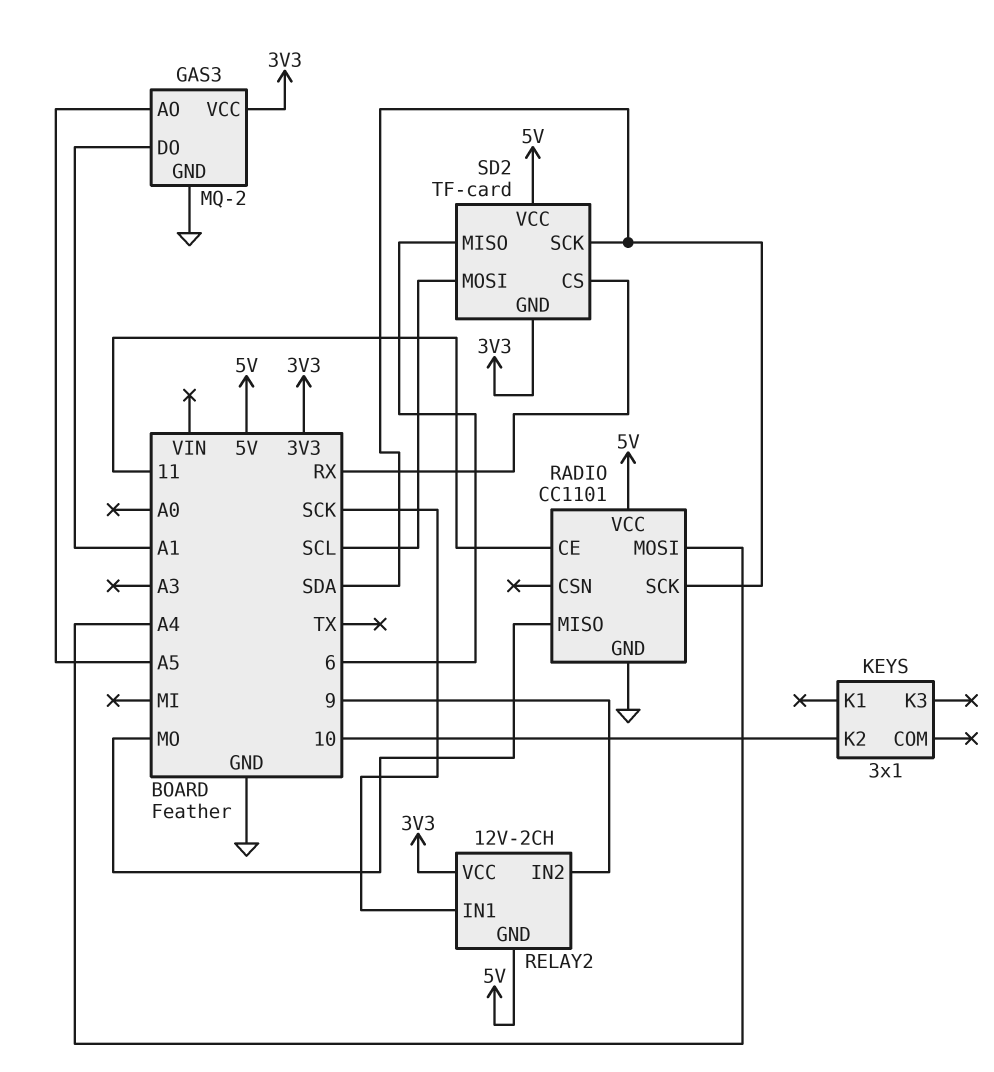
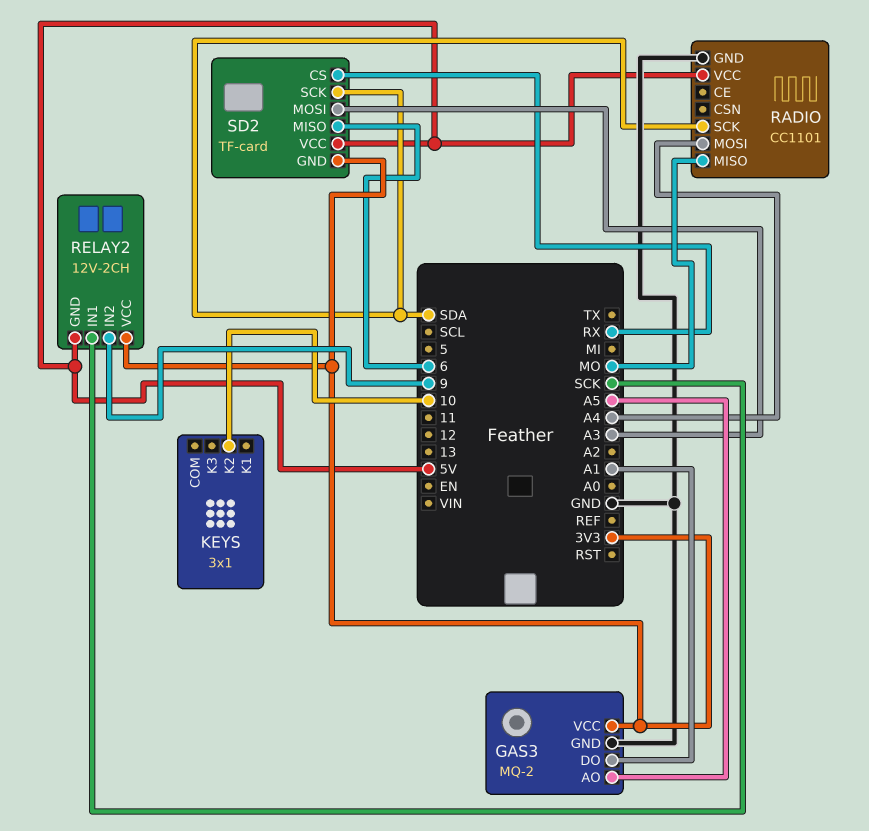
RADIO pin CE: 11 -> none
SD2 pin MOSI: SCL -> A3

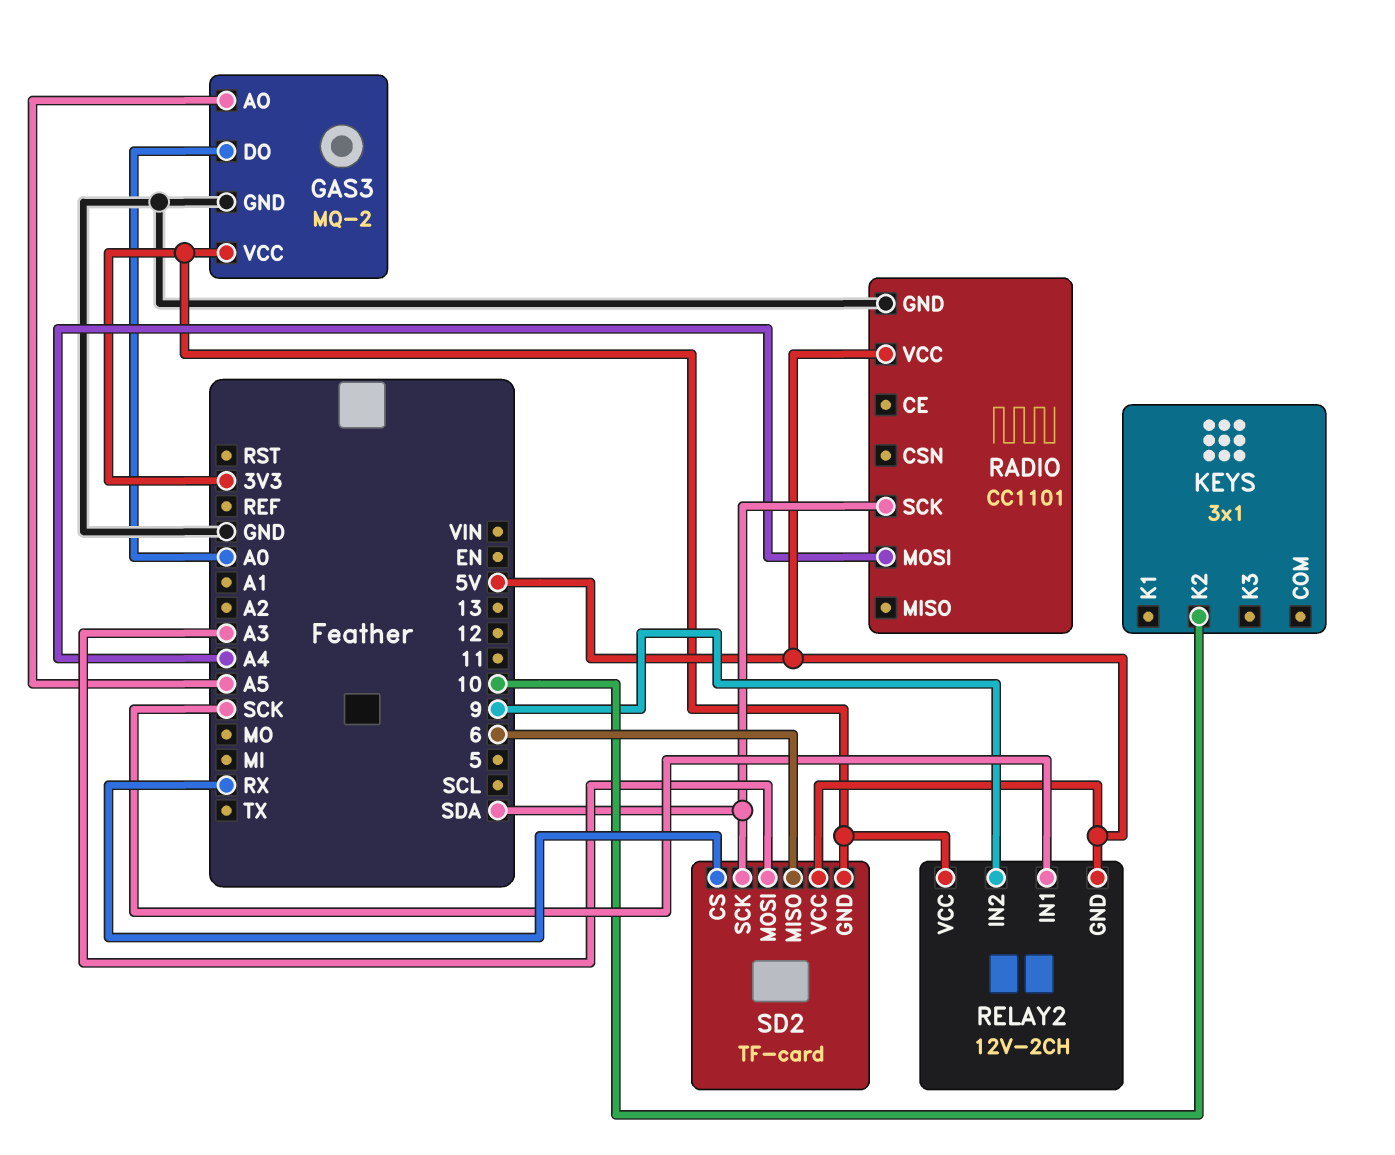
GAS3 pin DO: A1 -> A0
RADIO pin MISO: MO -> none

